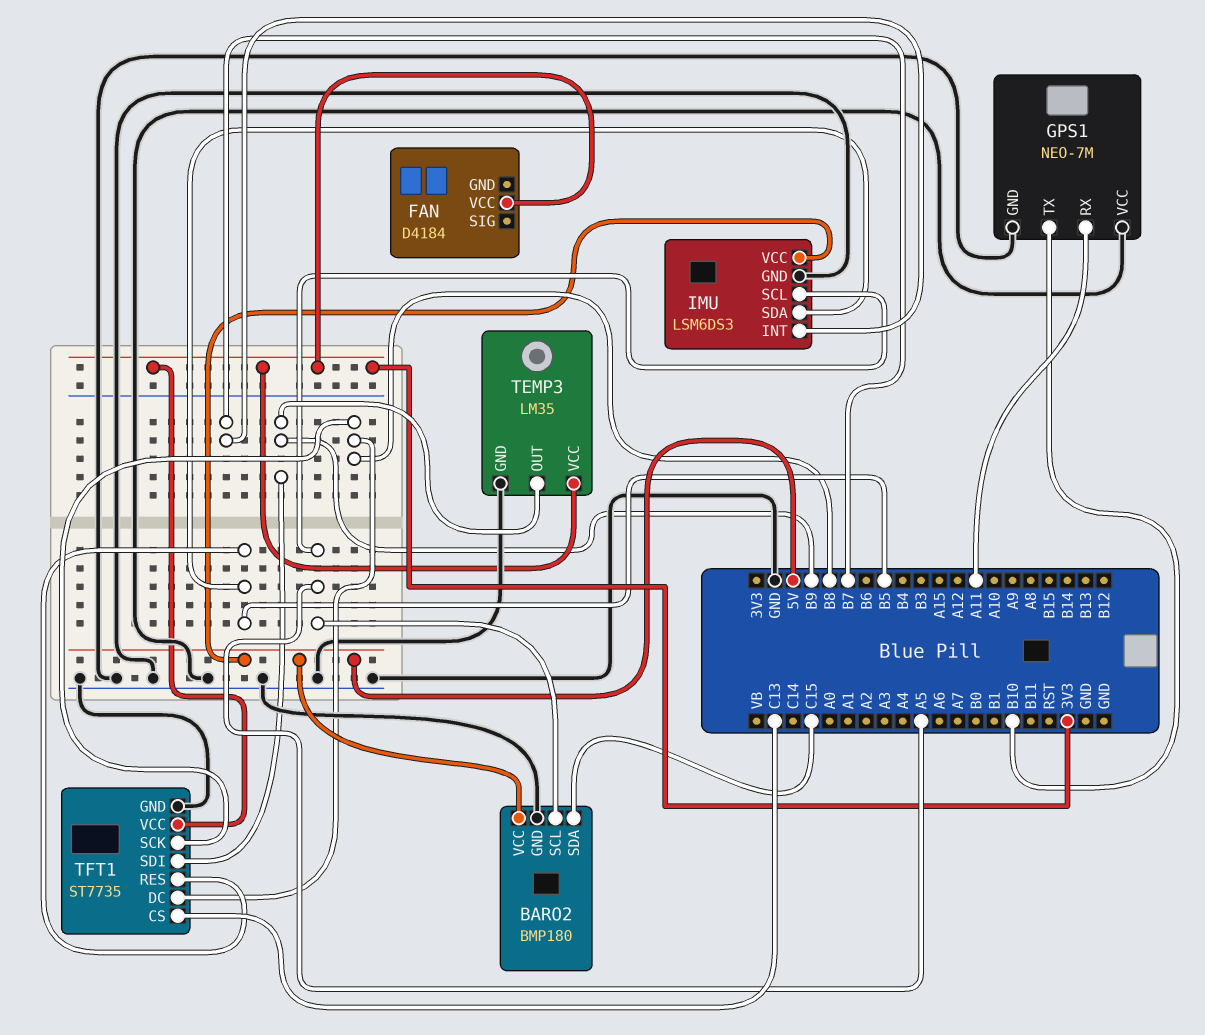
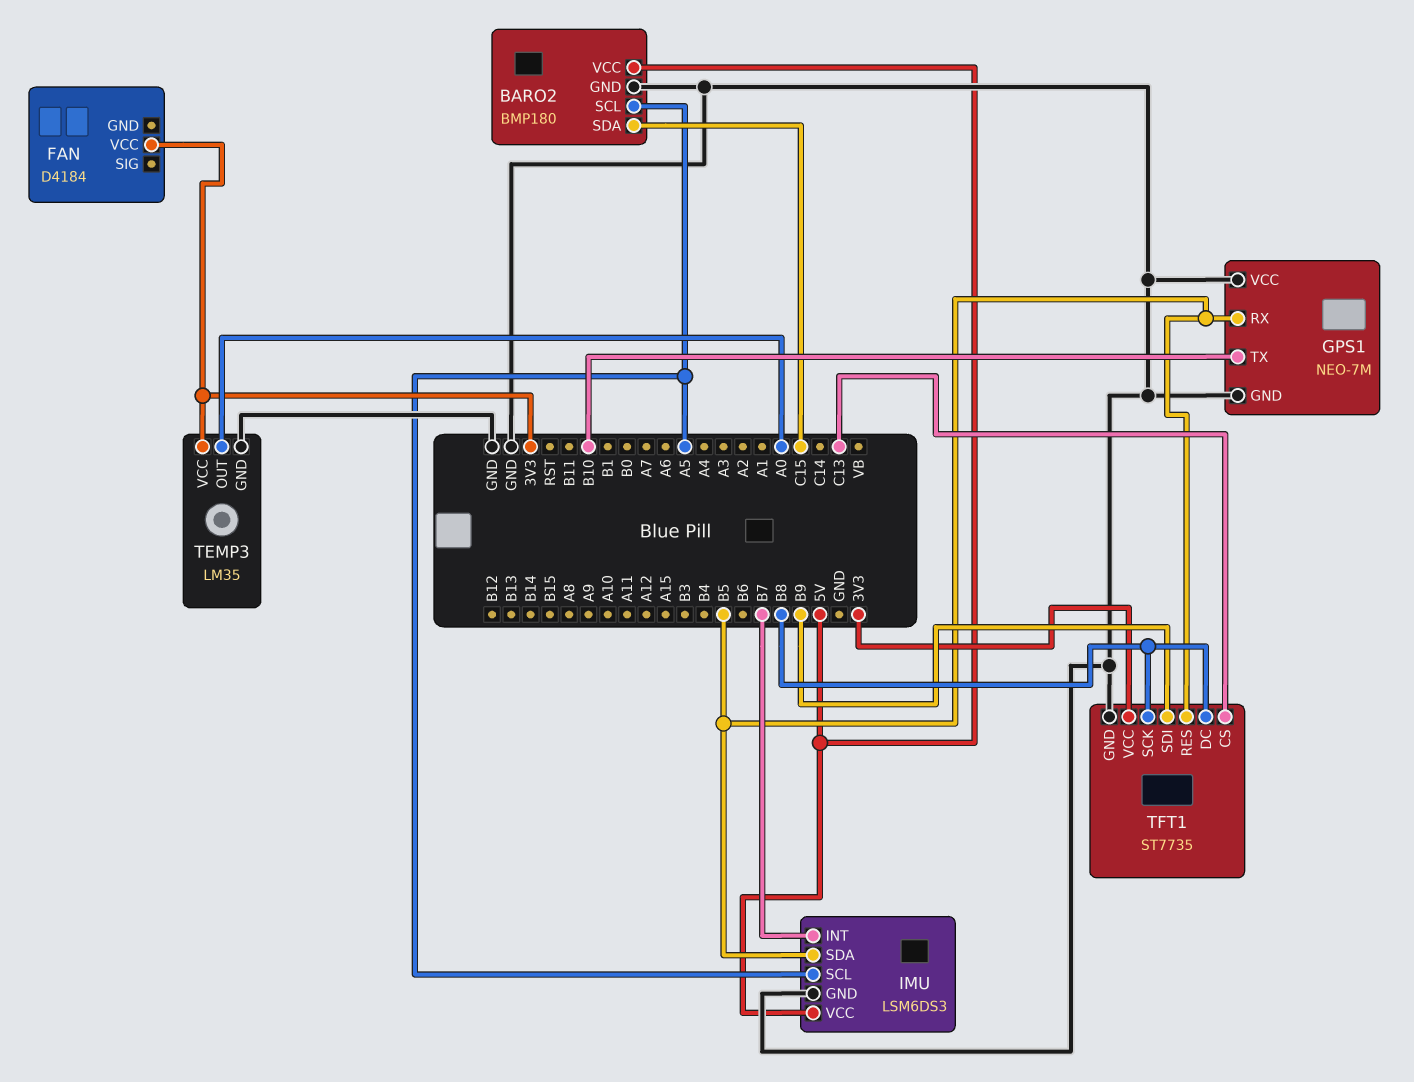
GPS1 pin RX: A11 -> B5
TEMP3 pin OUT: B9 -> A0

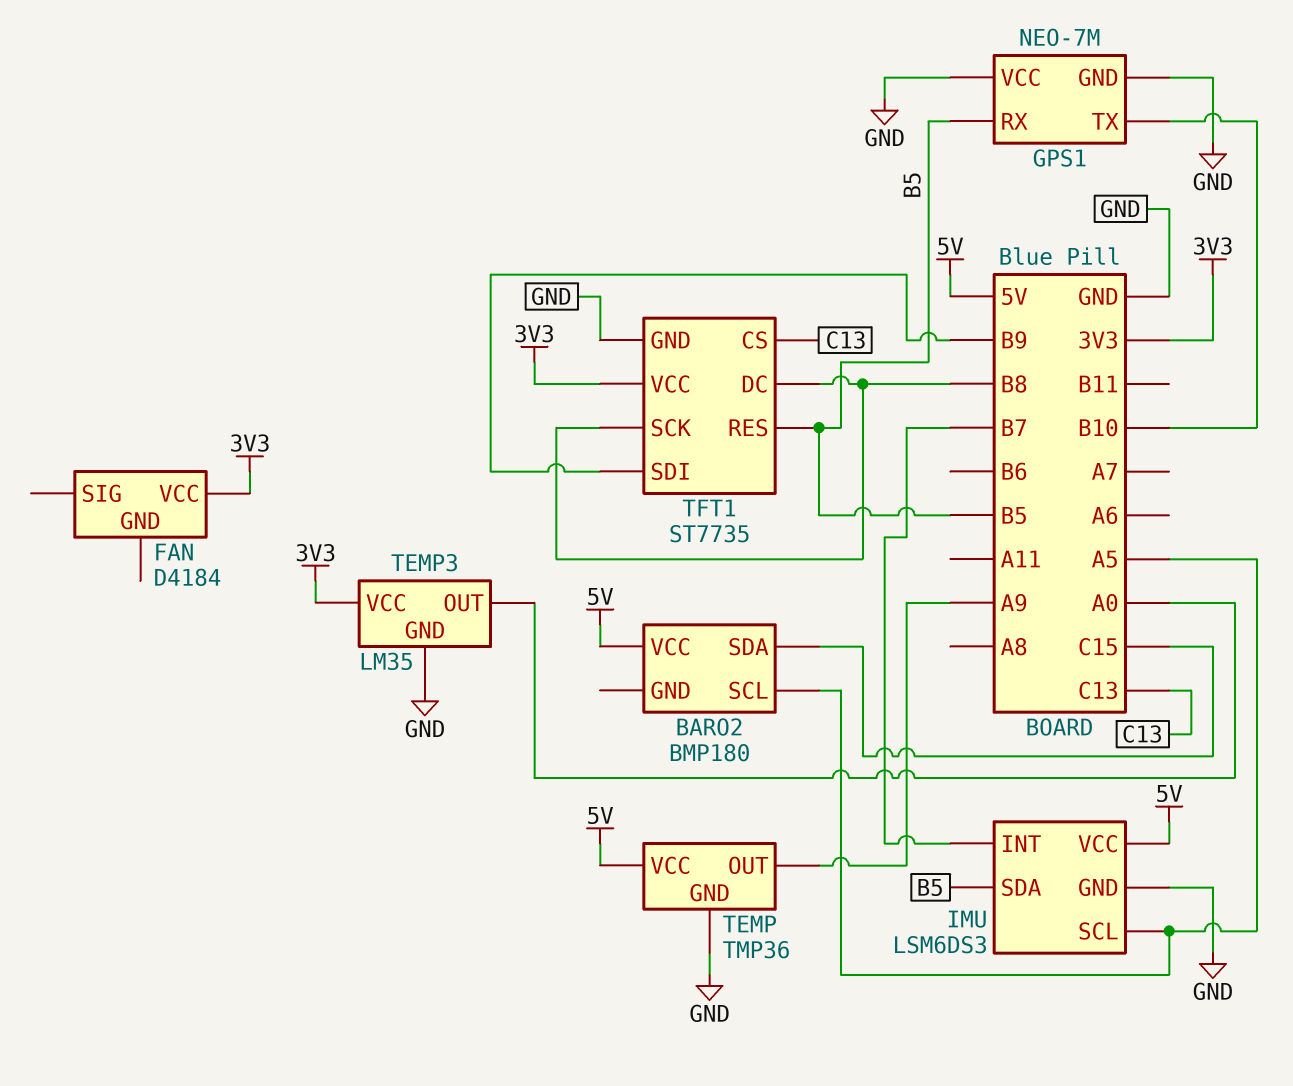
BARO2 pin GND: GND -> none
TEMP: none -> TMP36
TEMP pin GND: none -> GND
TEMP pin OUT: none -> A9
TEMP pin VCC: none -> 5V

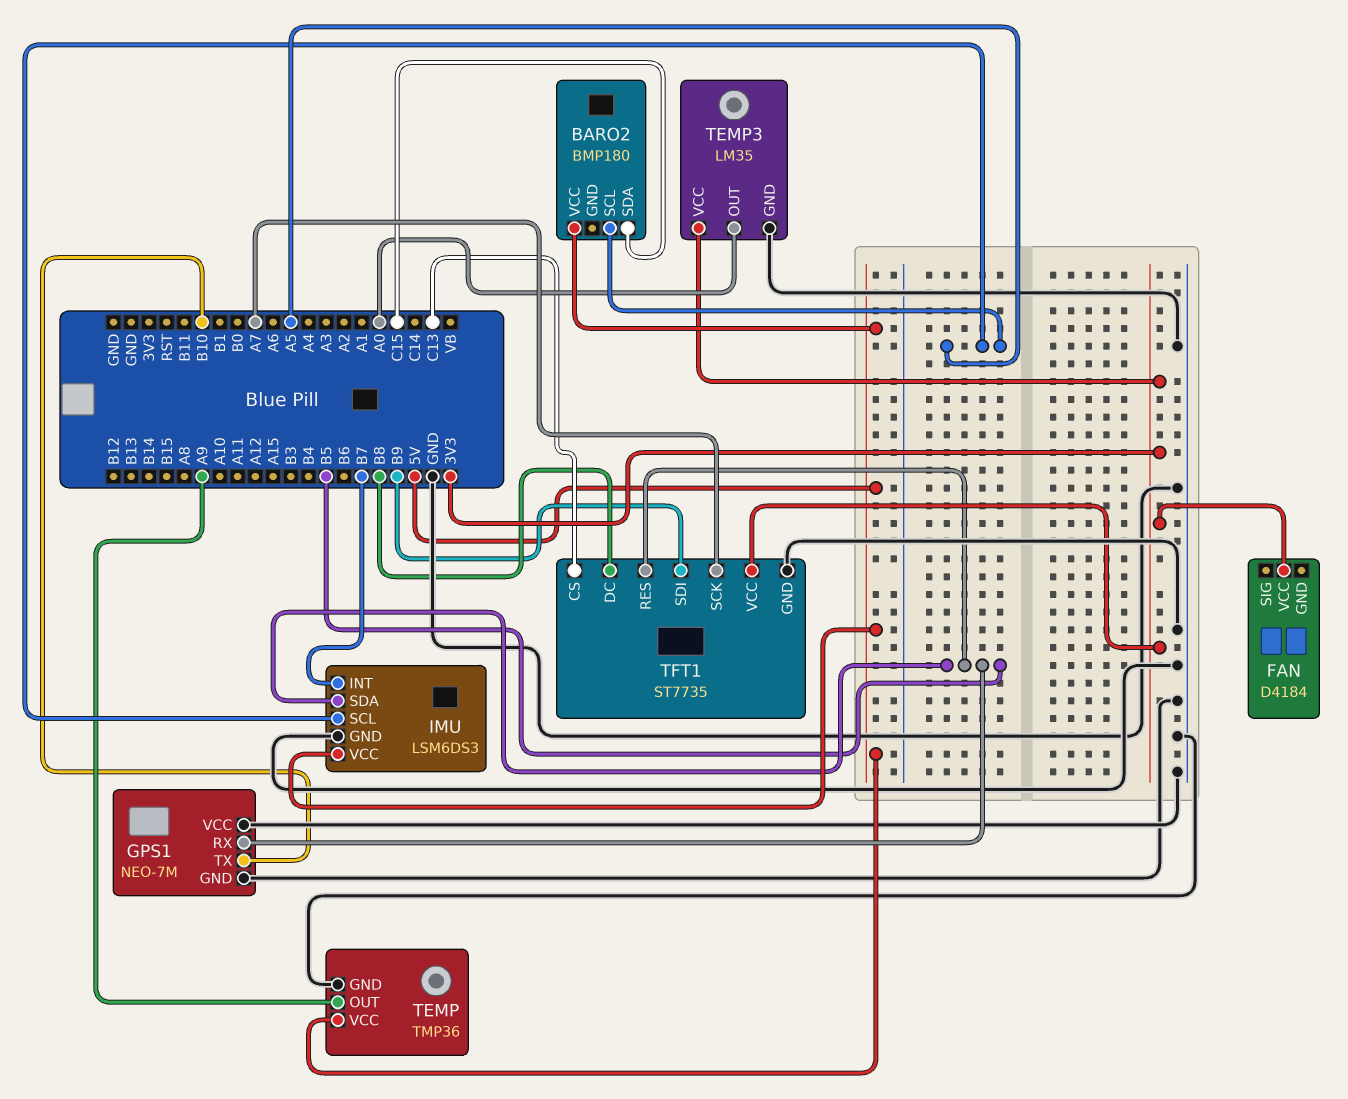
TFT1 pin SCK: B8 -> A7

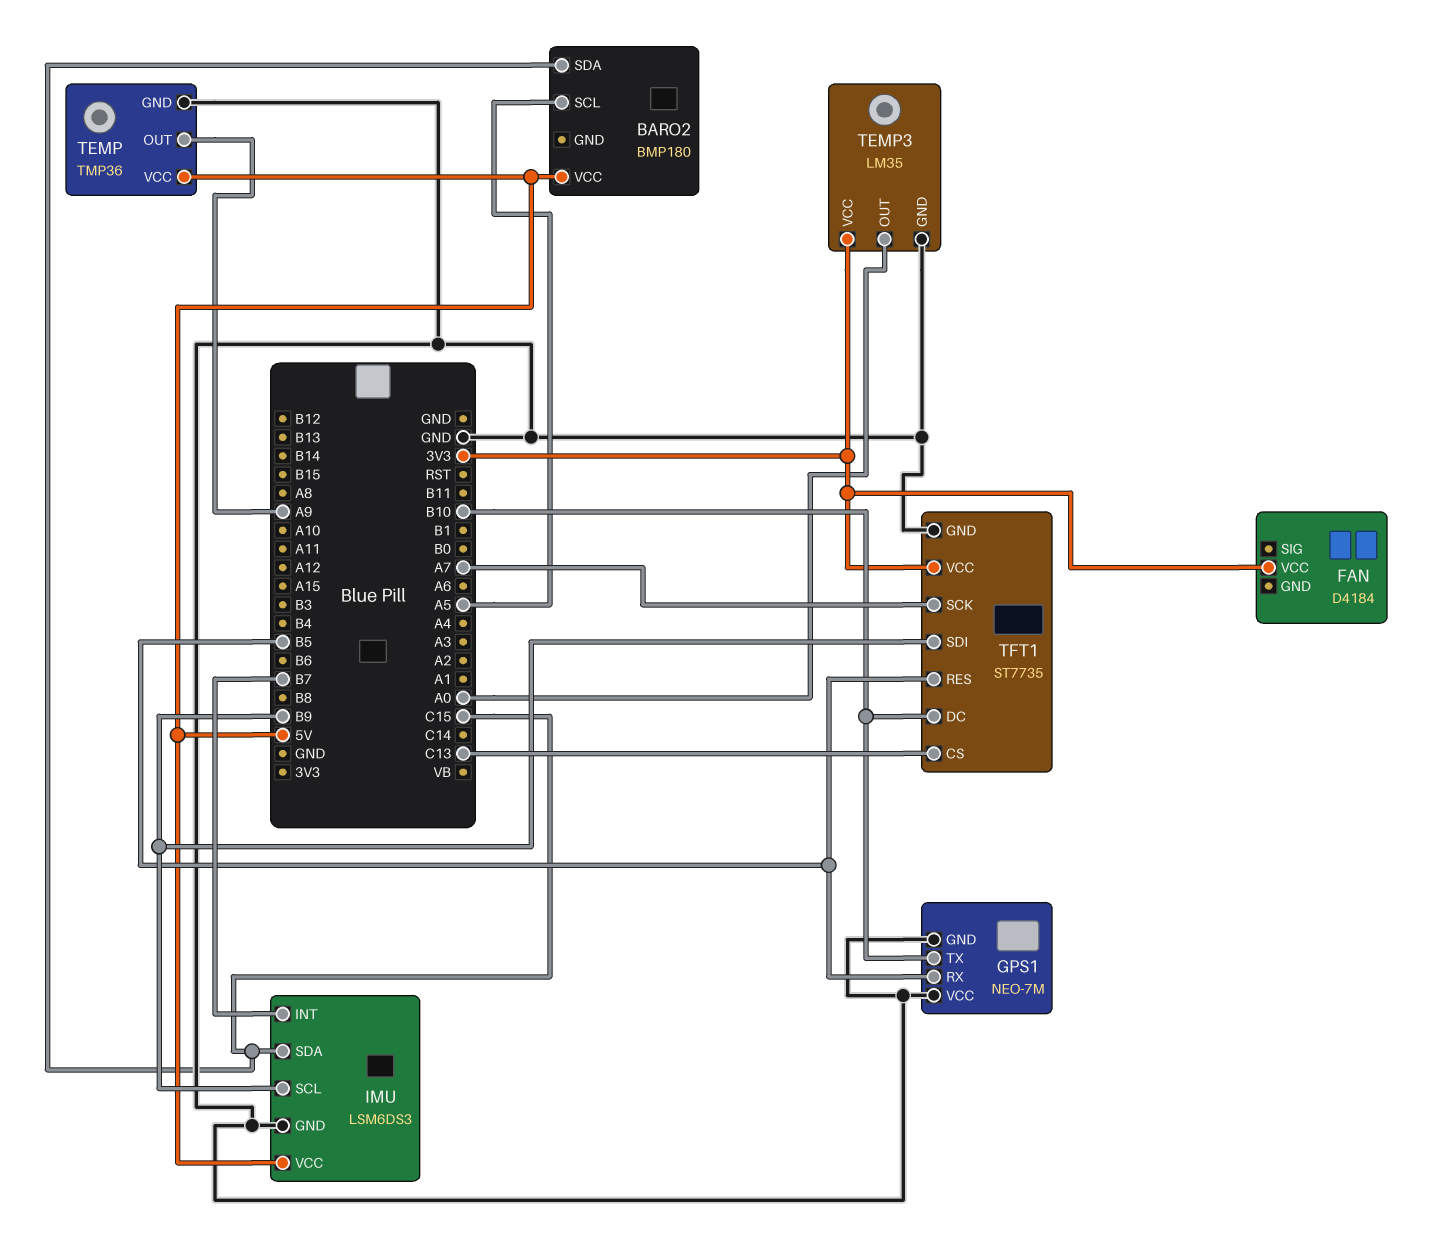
IMU pin SCL: A5 -> B9
IMU pin SDA: B5 -> C15
TFT1 pin DC: B8 -> B10

